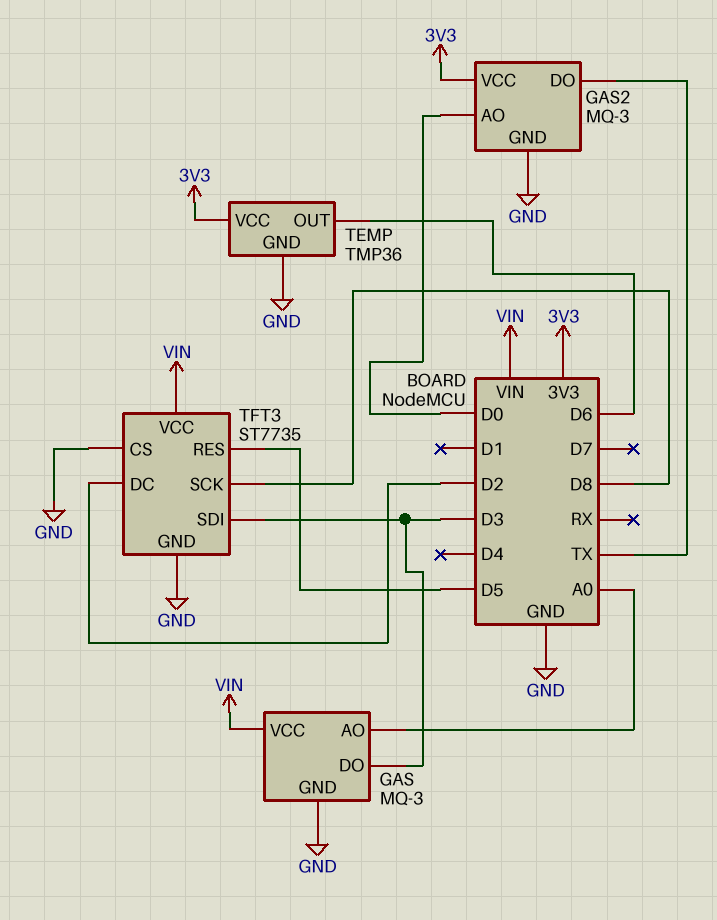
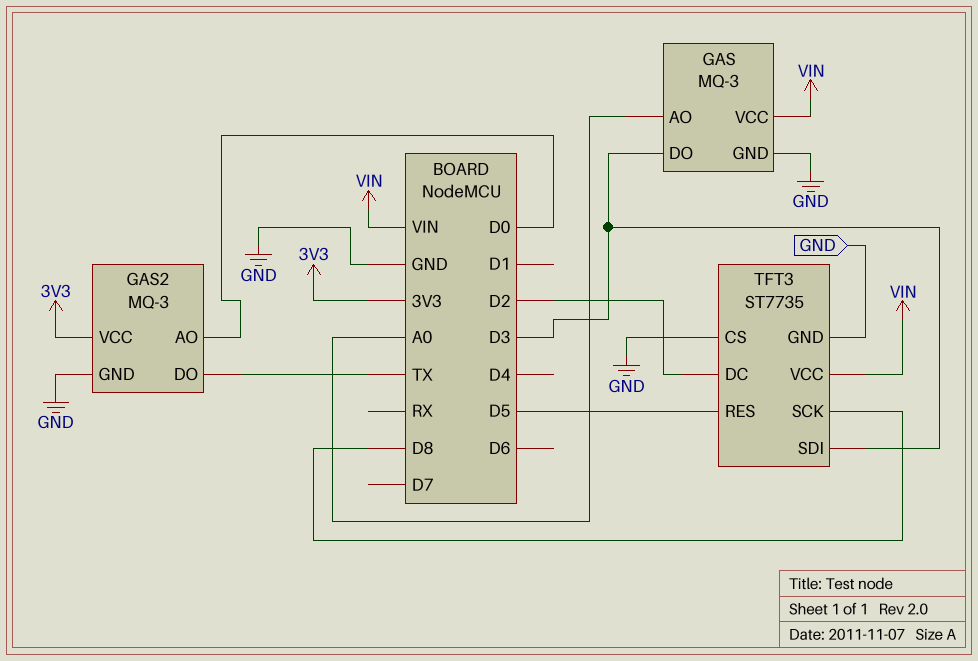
TEMP: TMP36 -> none
TEMP pin GND: GND -> none
TEMP pin OUT: D6 -> none
TEMP pin VCC: 3V3 -> none

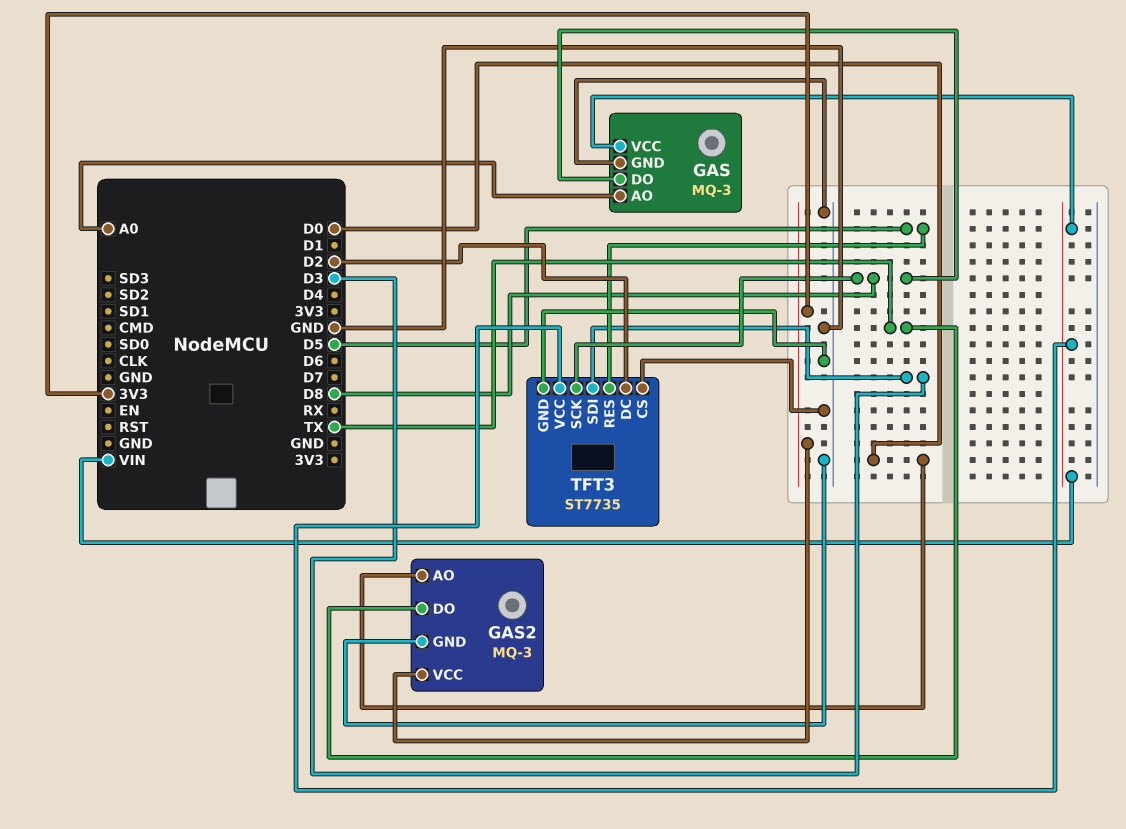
GAS pin DO: D3 -> D8

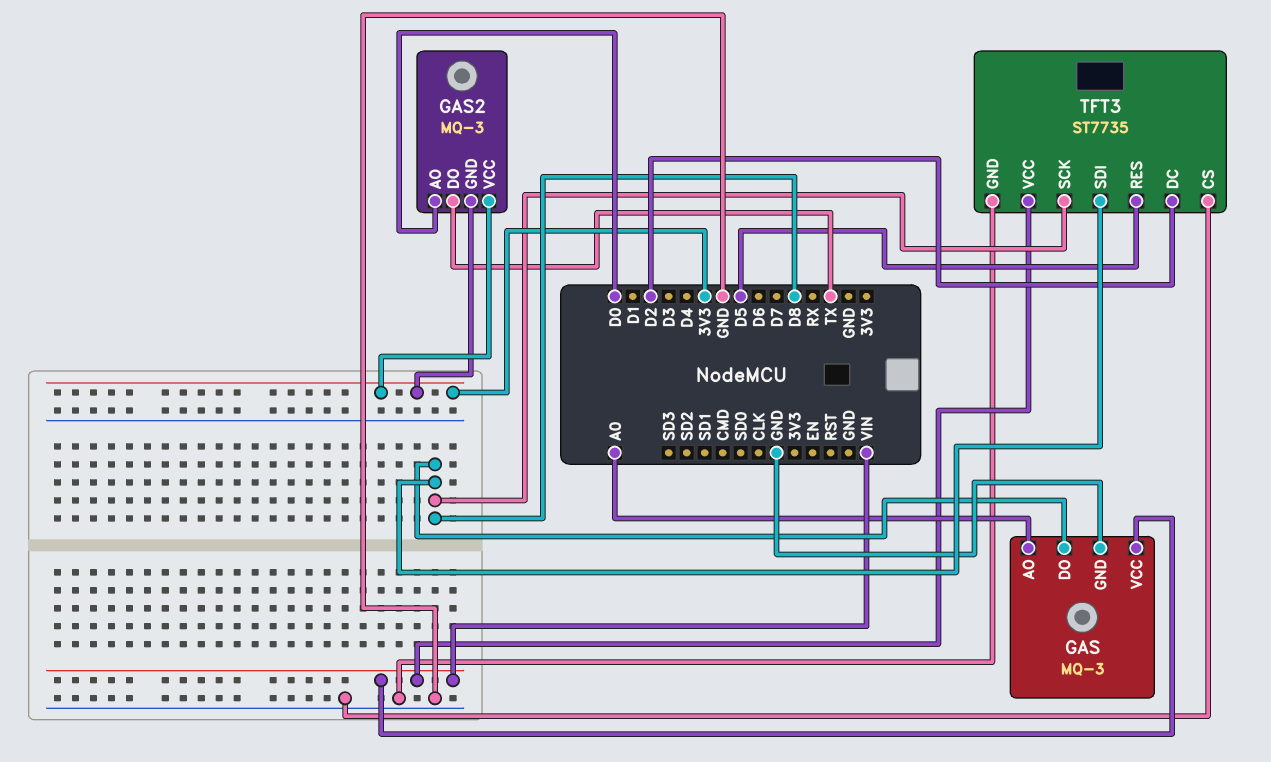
GAS2 pin GND: GND -> 3V3
TFT3 pin SDI: D3 -> D8

